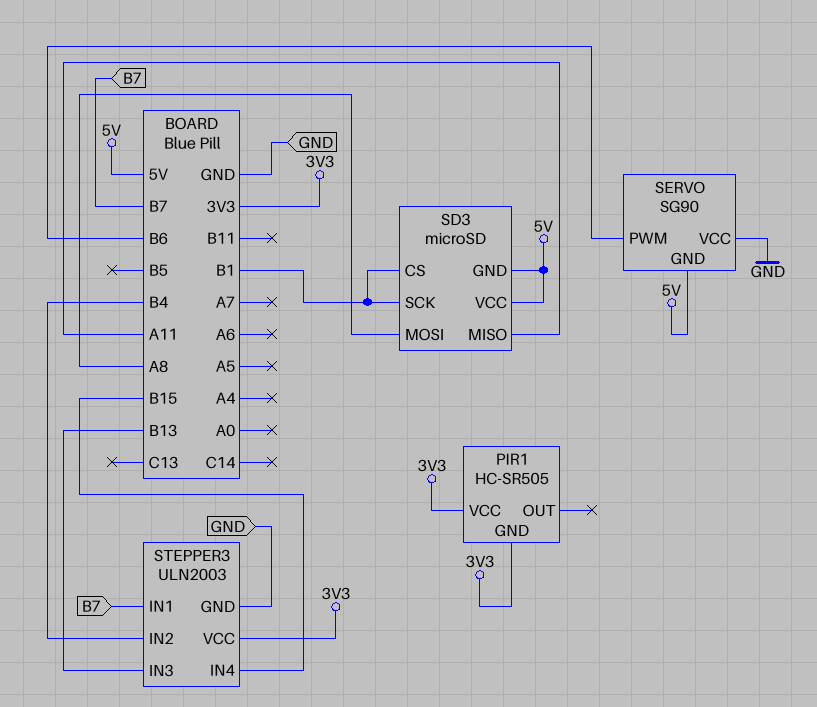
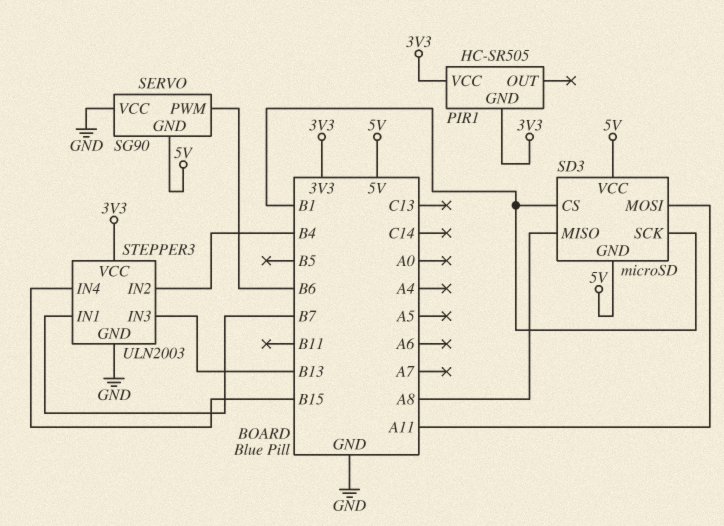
SD3 pin MISO: A11 -> A8
SD3 pin MOSI: A8 -> A11

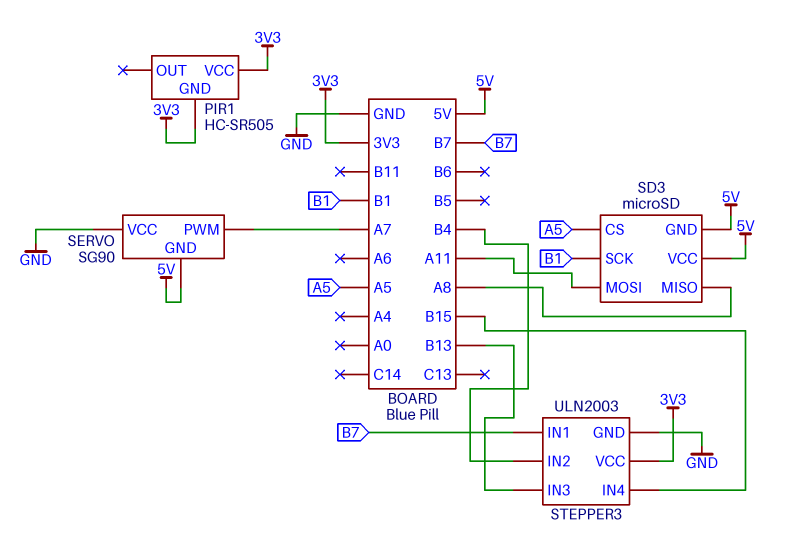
SD3 pin CS: B1 -> A5
SERVO pin PWM: B6 -> A7

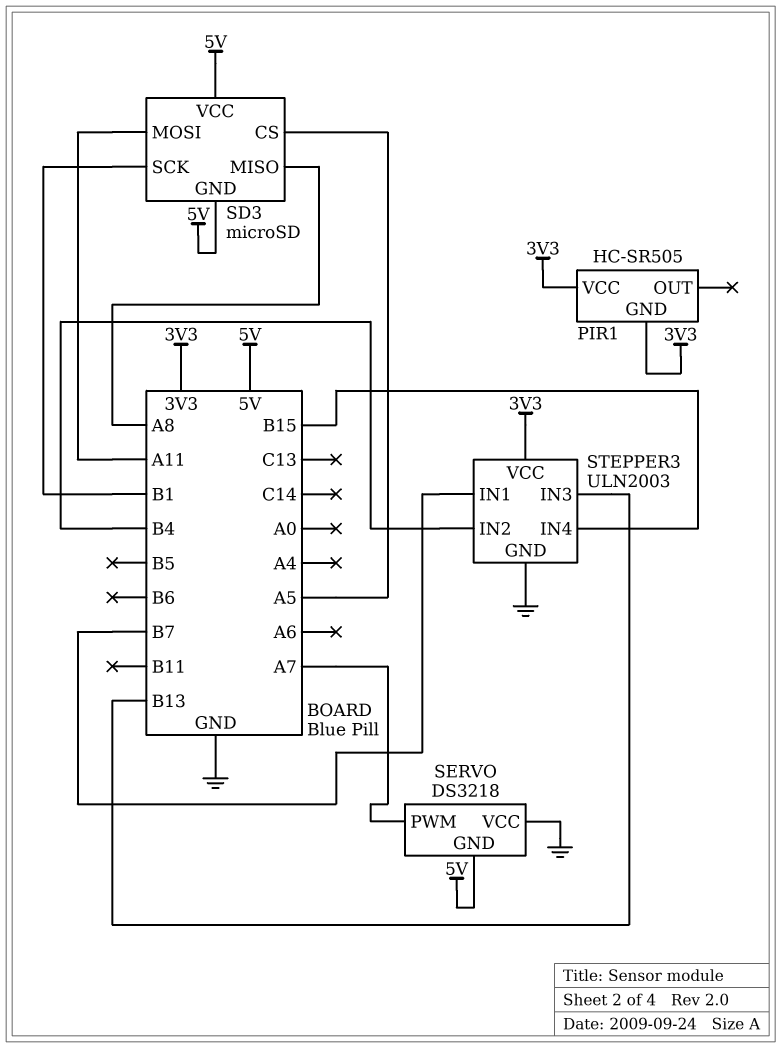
SERVO: SG90 -> DS3218

